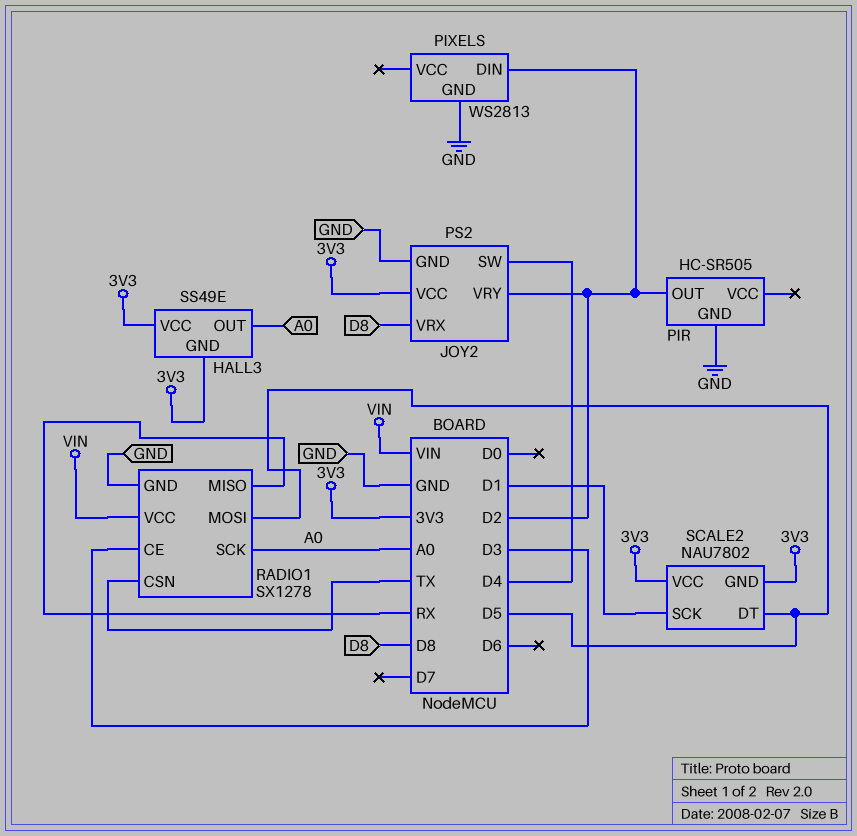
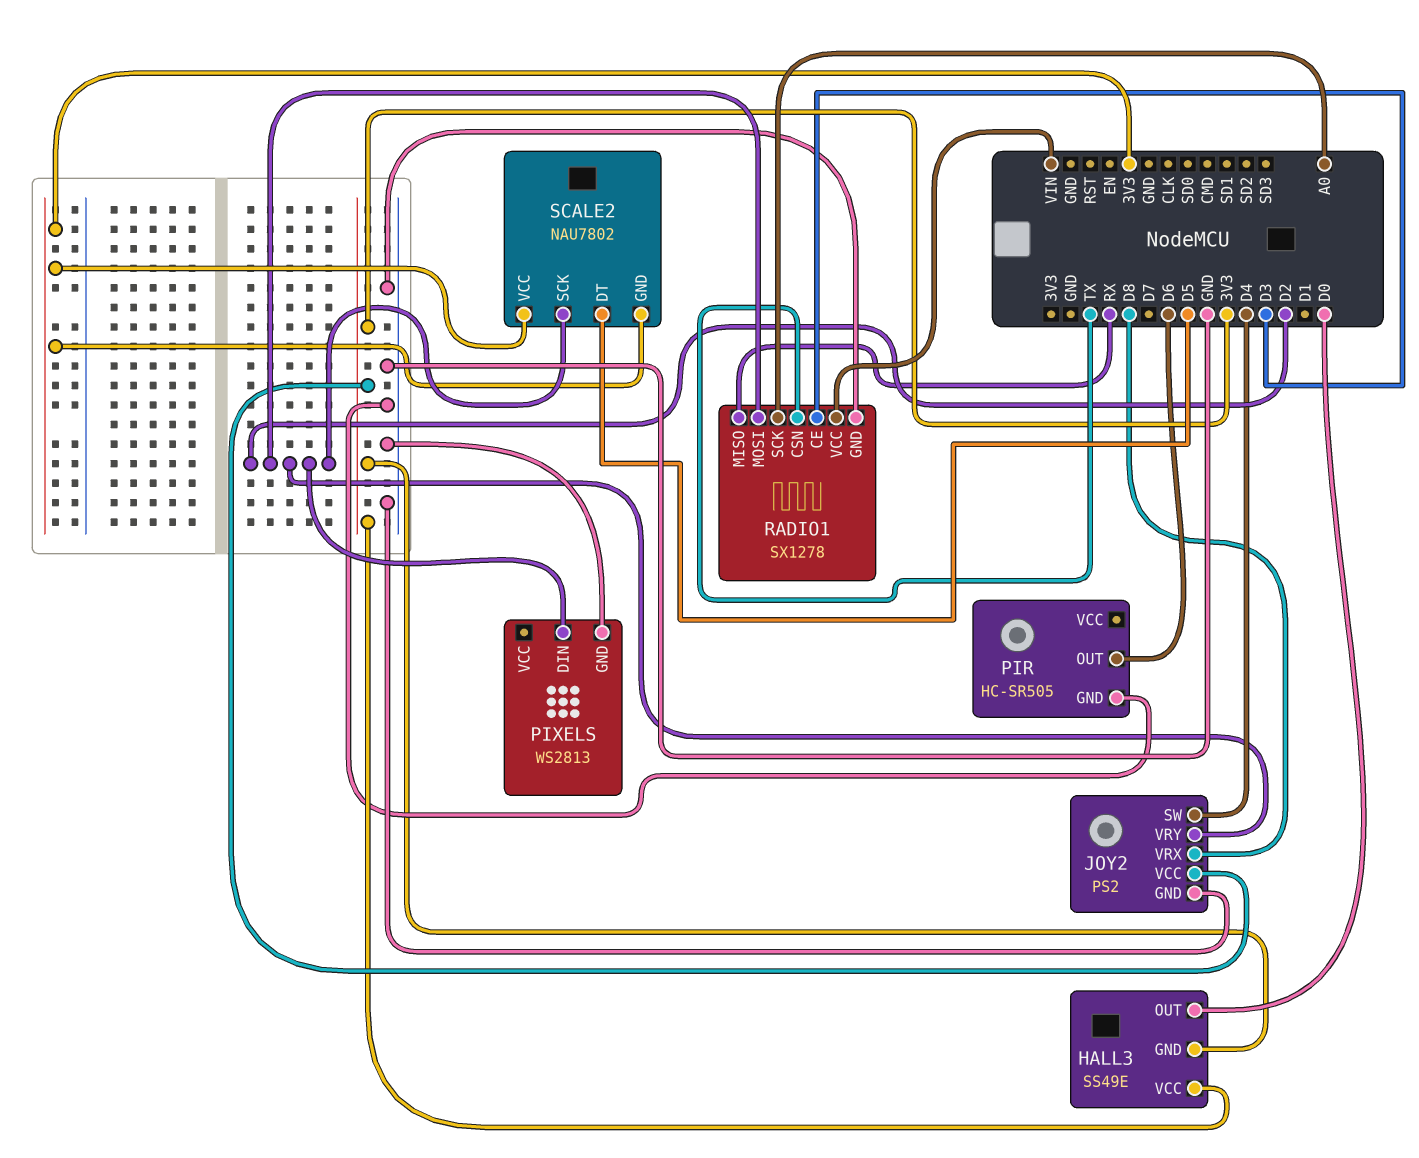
HALL3 pin OUT: A0 -> D0
PIR pin OUT: D2 -> D6
RADIO1 pin MOSI: D5 -> D2
SCALE2 pin SCK: D1 -> D2

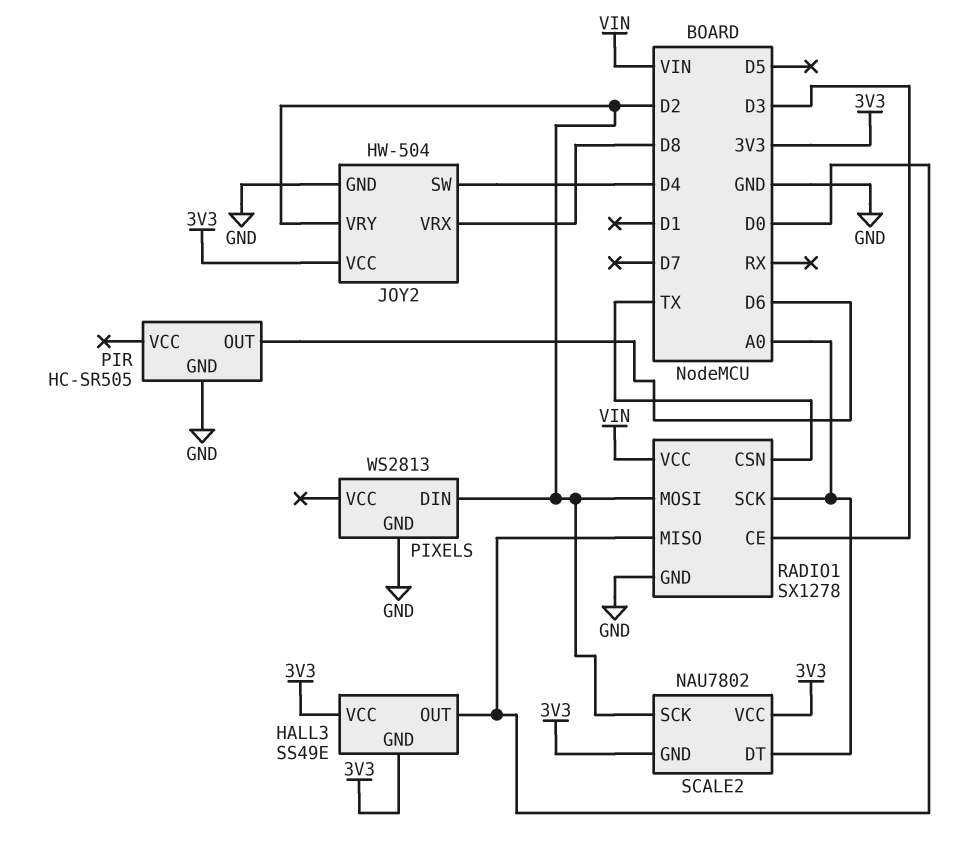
JOY2: PS2 -> HW-504
RADIO1 pin MISO: RX -> D0
SCALE2 pin DT: D5 -> A0

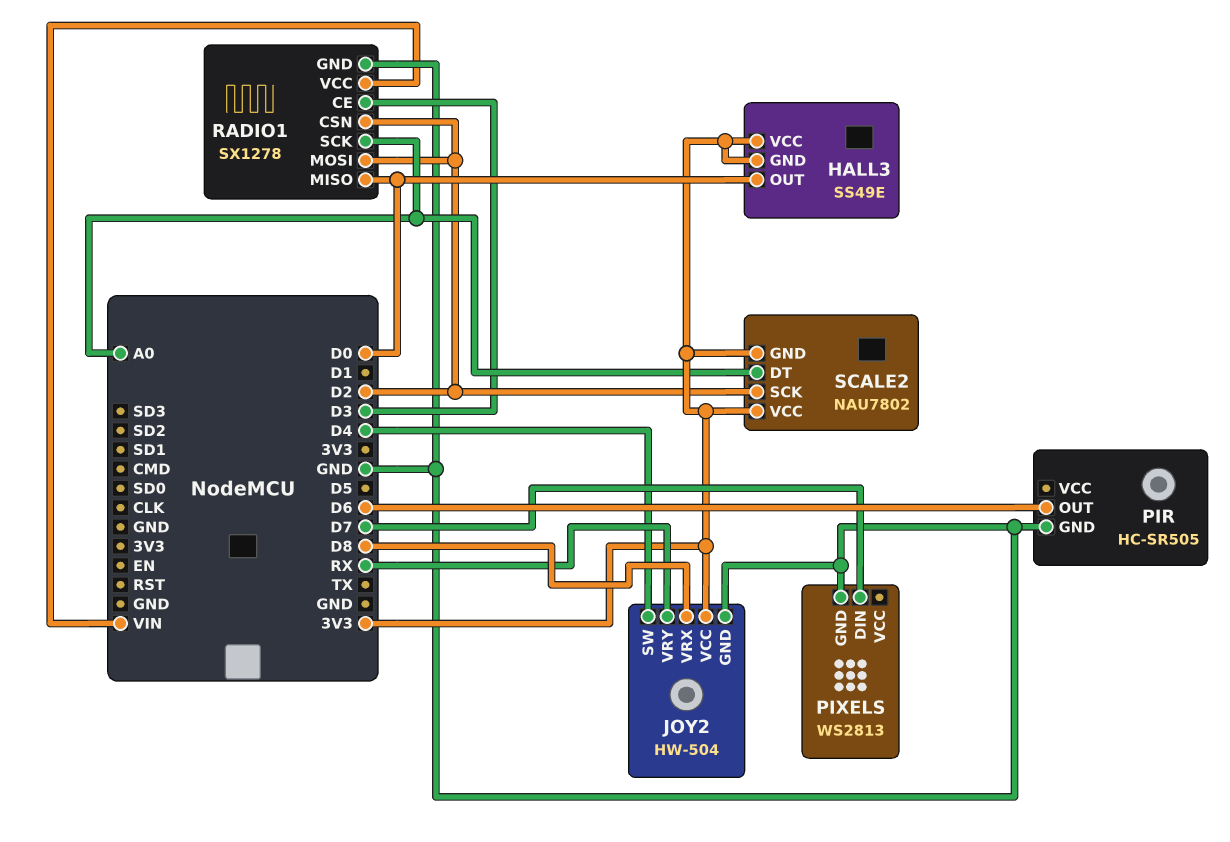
JOY2 pin VRY: D2 -> RX
PIXELS pin DIN: D2 -> D7
RADIO1 pin CSN: TX -> D2

